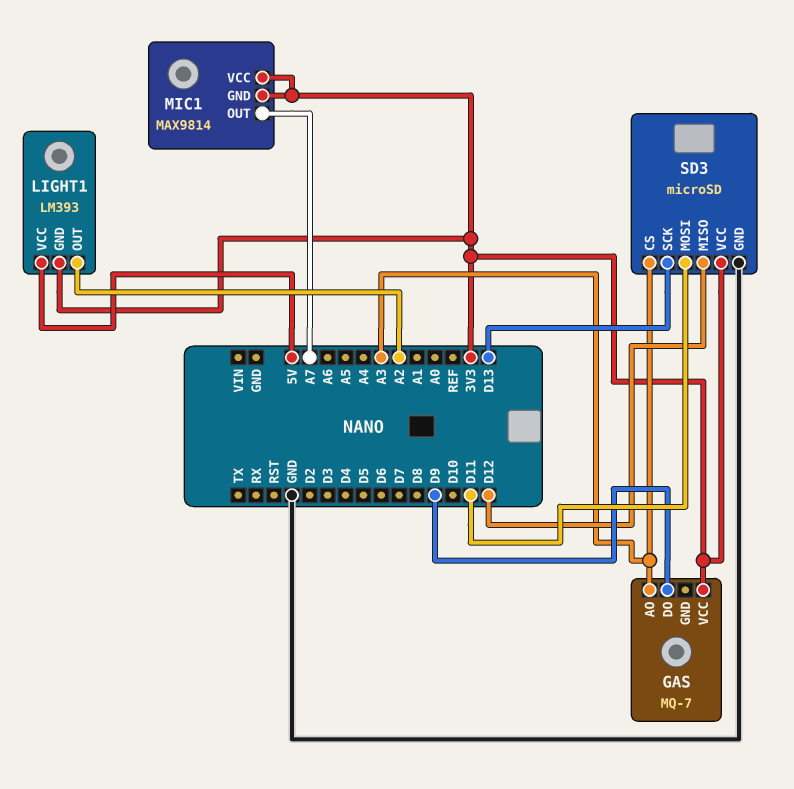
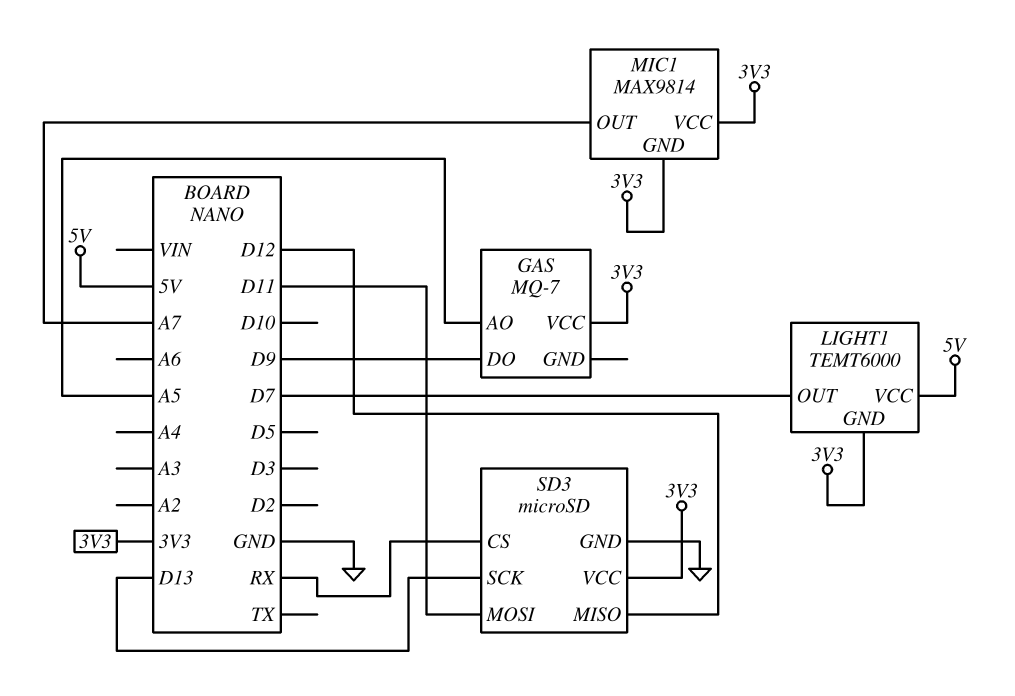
GAS pin AO: A3 -> A5
LIGHT1: LM393 -> TEMT6000
LIGHT1 pin OUT: A2 -> D7
SD3 pin CS: A3 -> RX

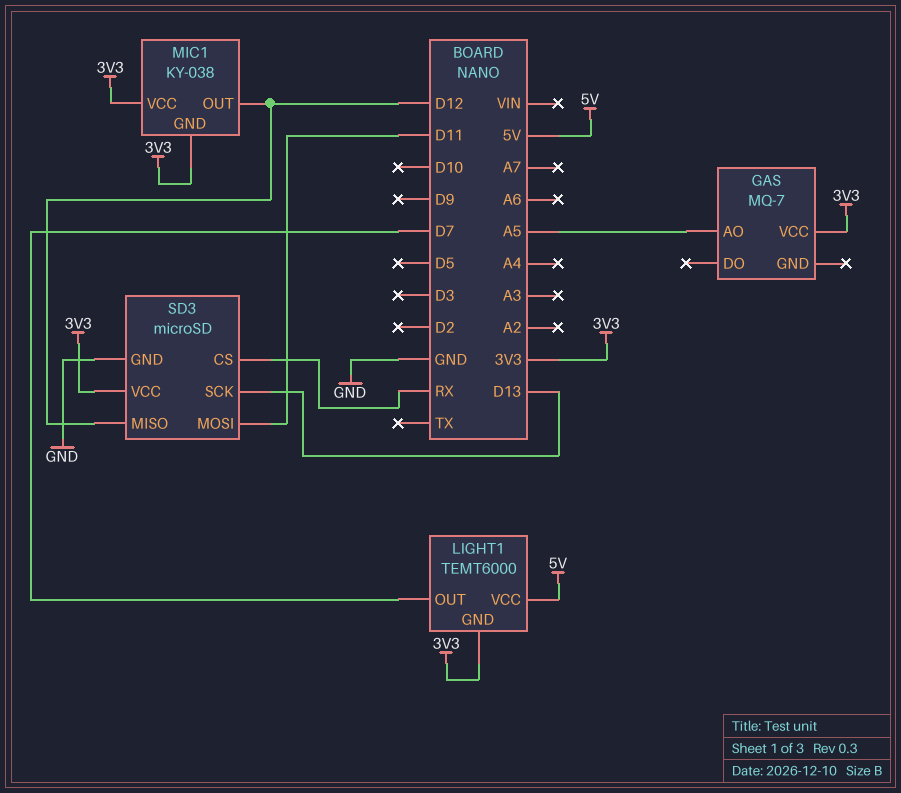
GAS pin DO: D9 -> none
MIC1: MAX9814 -> KY-038
MIC1 pin OUT: A7 -> D12

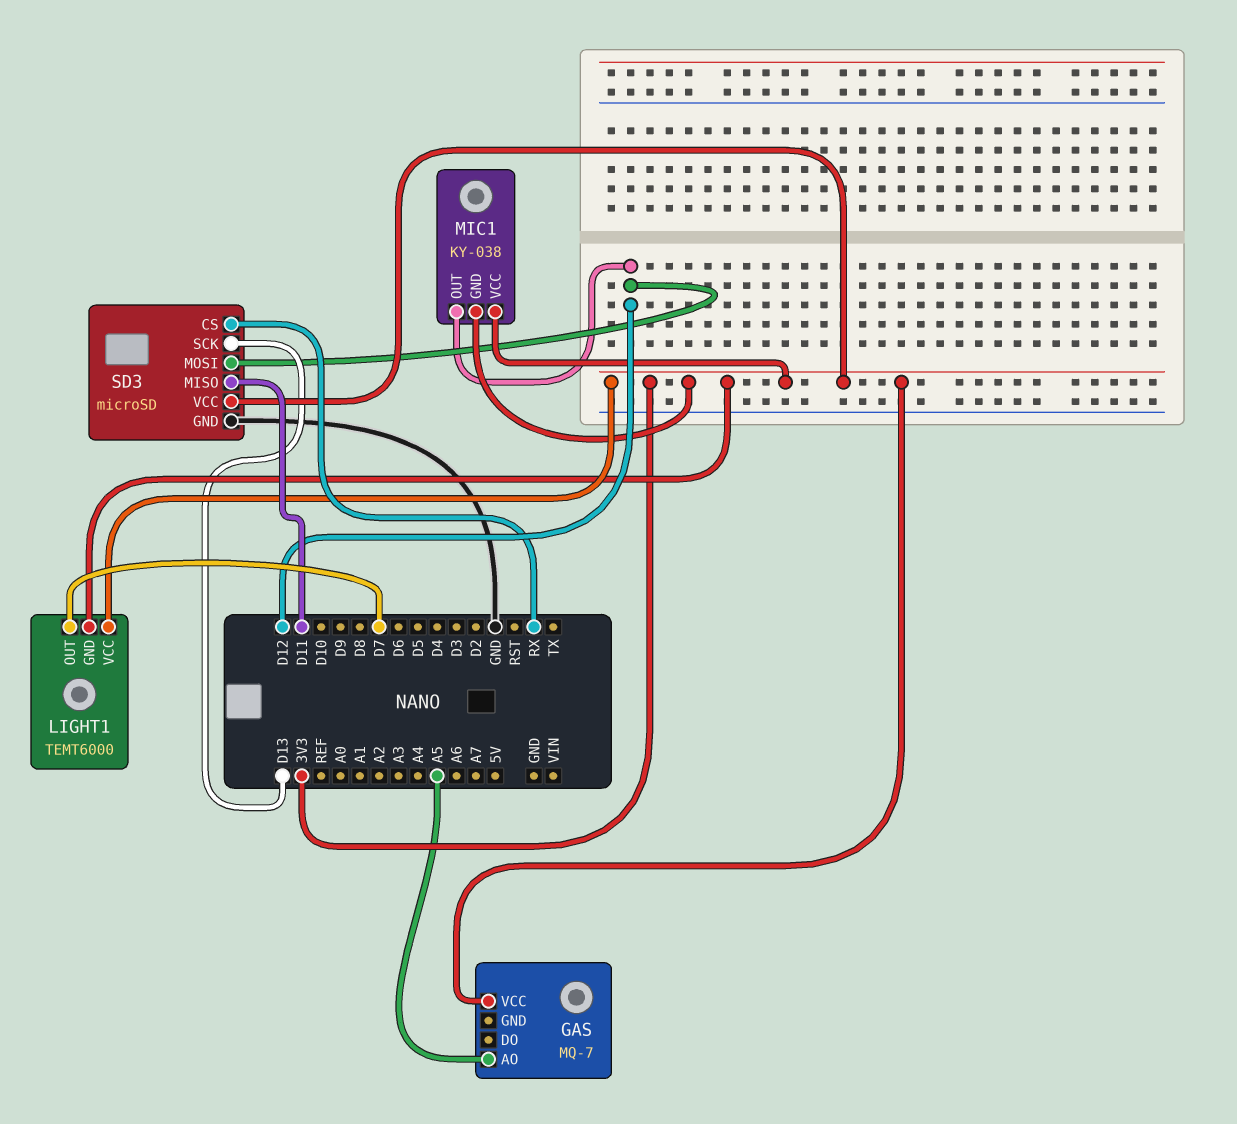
LIGHT1 pin VCC: 5V -> 3V3
SD3 pin MISO: D12 -> D11
SD3 pin MOSI: D11 -> D12

